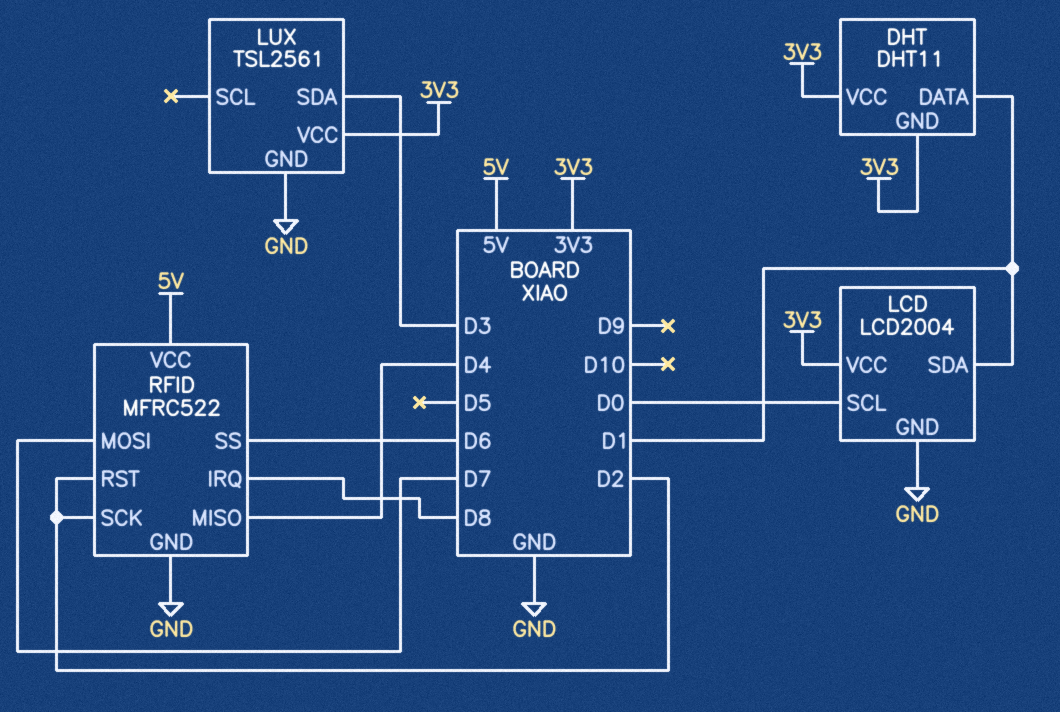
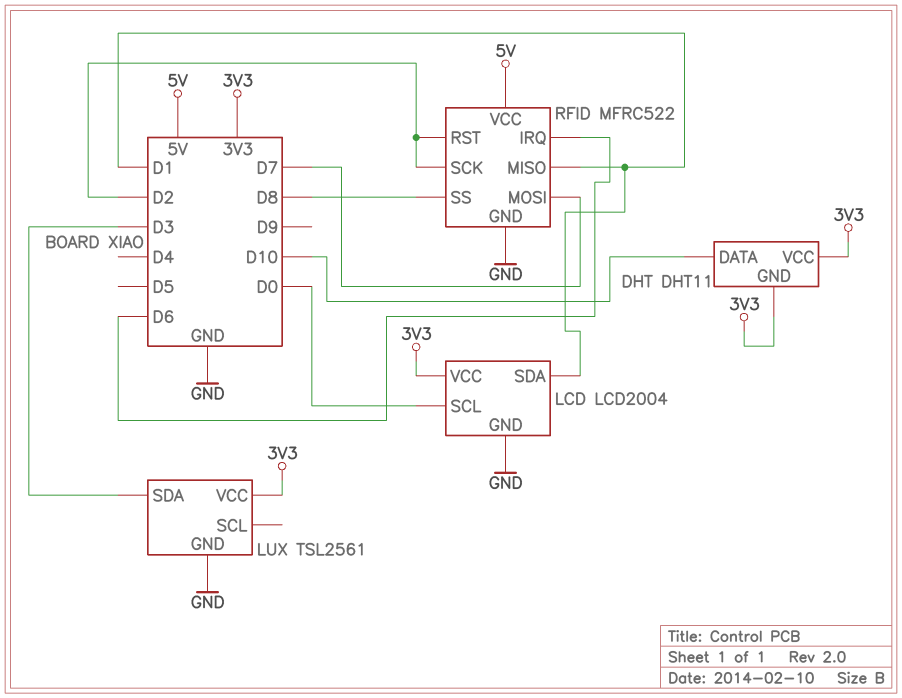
DHT pin DATA: D1 -> D10
RFID pin IRQ: D8 -> D6
RFID pin MISO: D4 -> D1
RFID pin SS: D6 -> D8

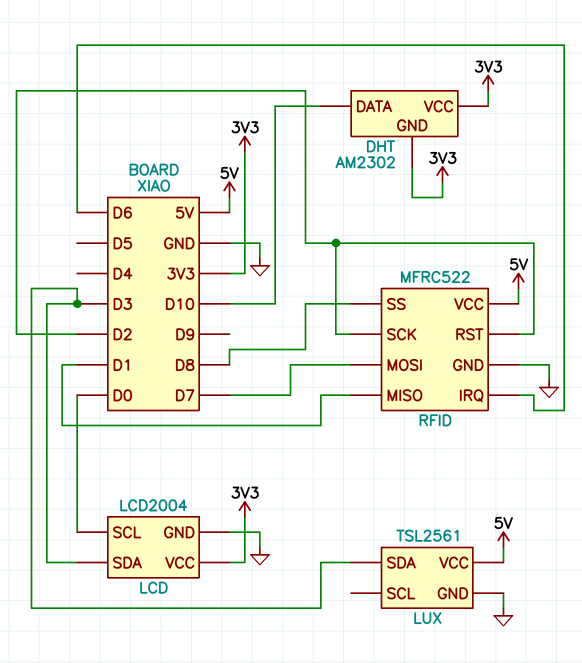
DHT: DHT11 -> AM2302
LCD pin SDA: D1 -> D3
LUX pin VCC: 3V3 -> 5V

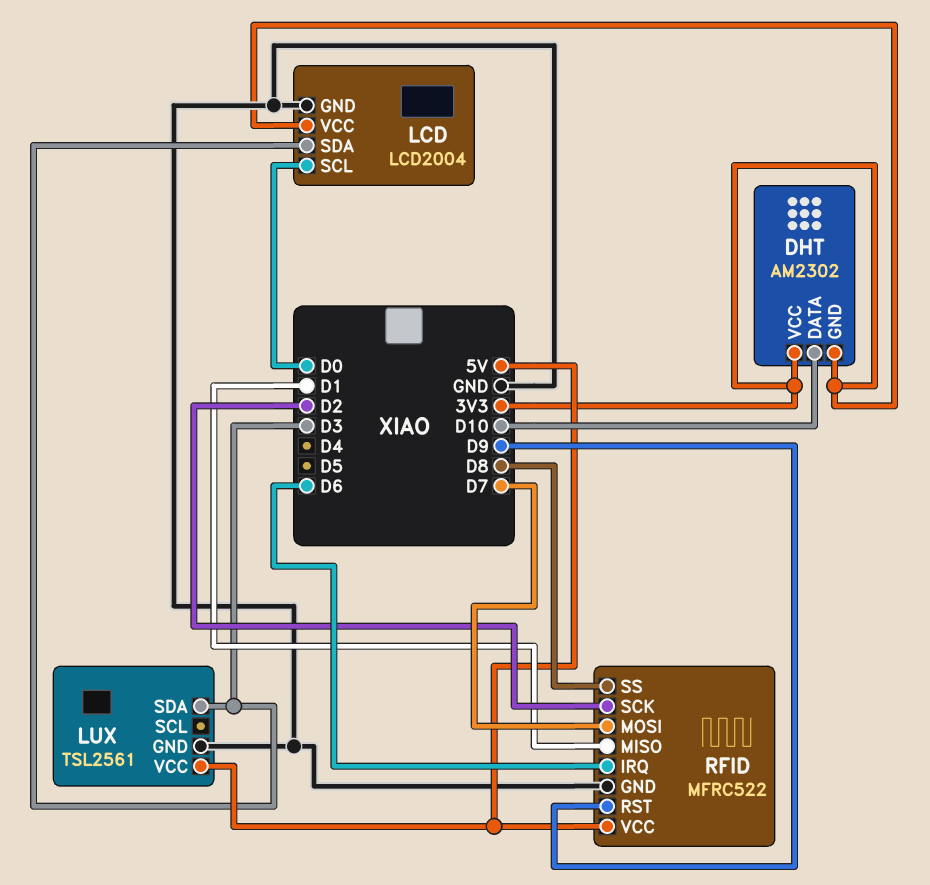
RFID pin RST: D2 -> D9

